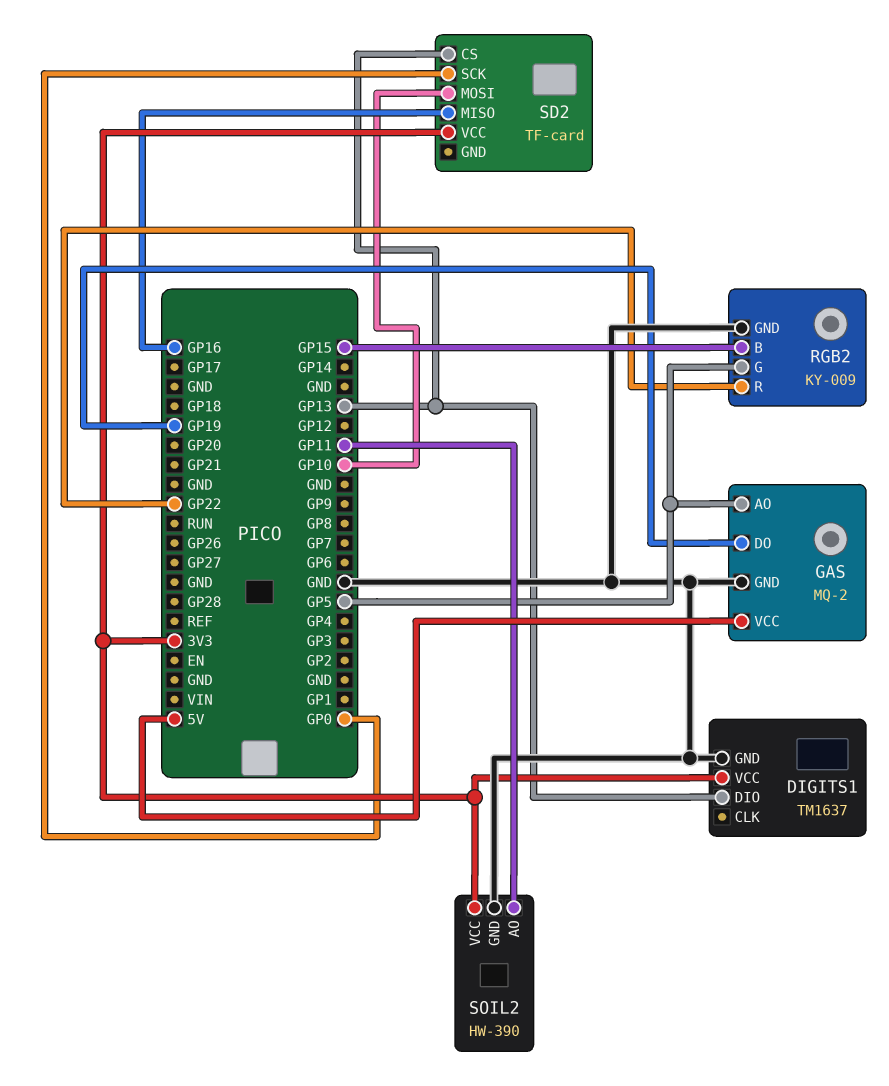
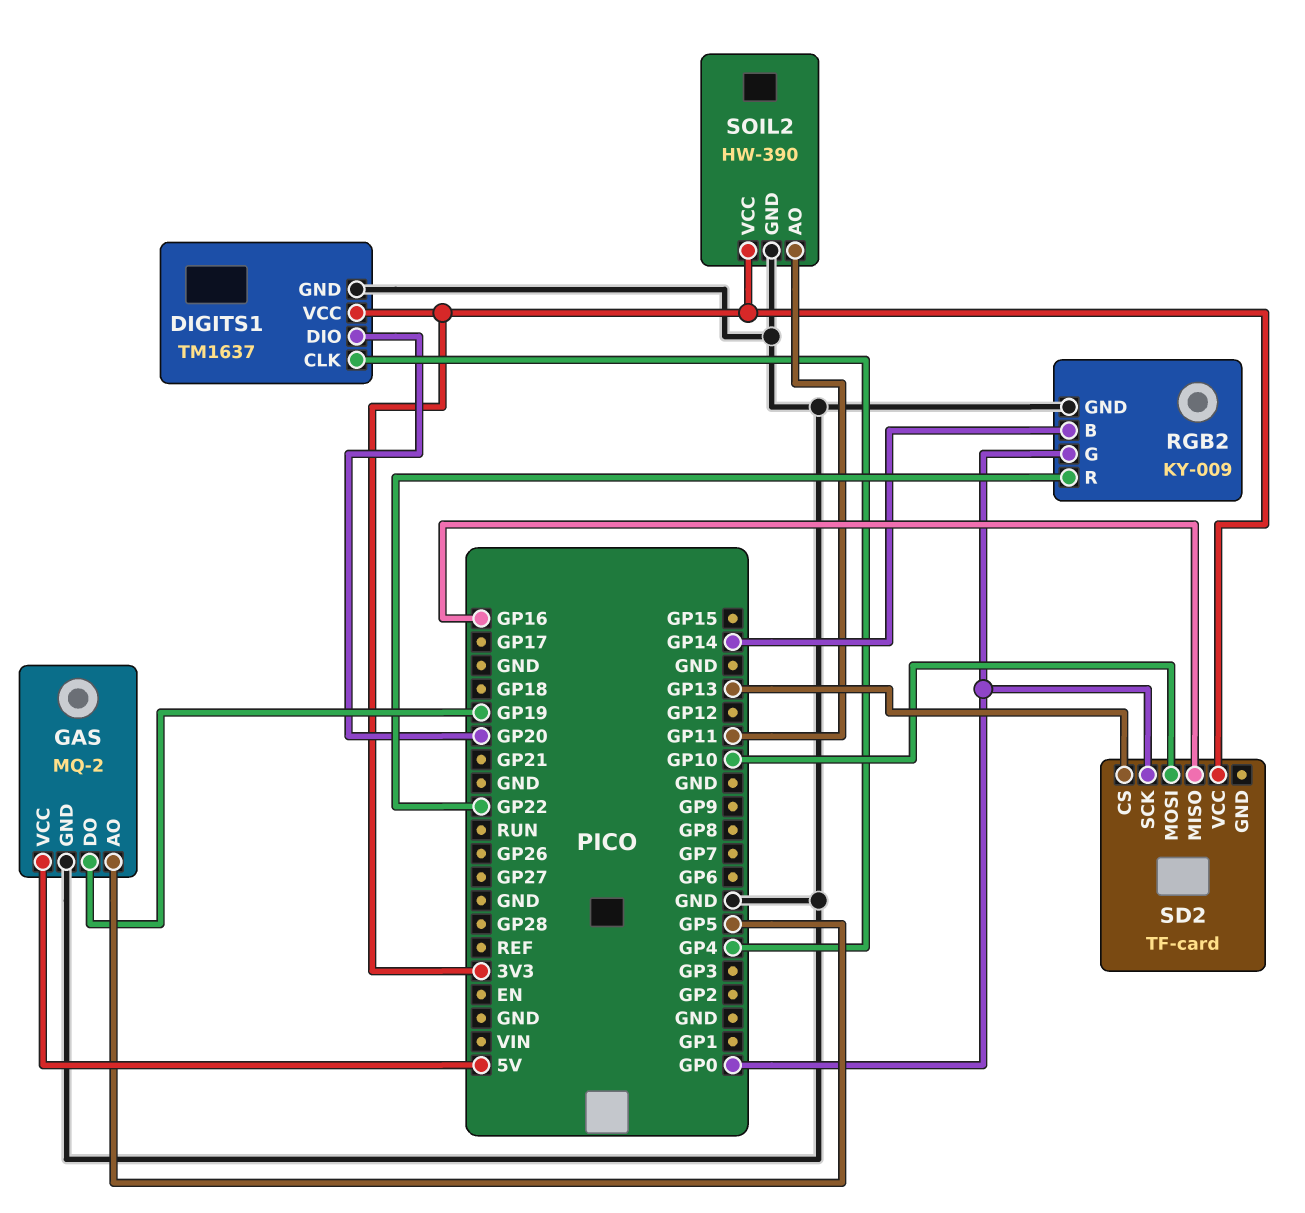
DIGITS1 pin CLK: none -> GP4
DIGITS1 pin DIO: GP13 -> GP20
RGB2 pin B: GP15 -> GP14
RGB2 pin G: GP5 -> GP0

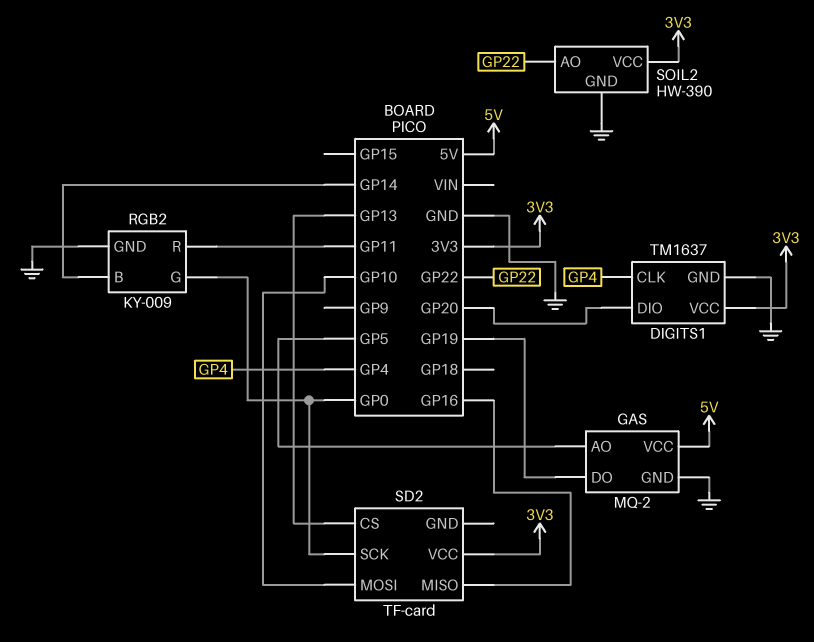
RGB2 pin R: GP22 -> GP11
SOIL2 pin AO: GP11 -> GP22

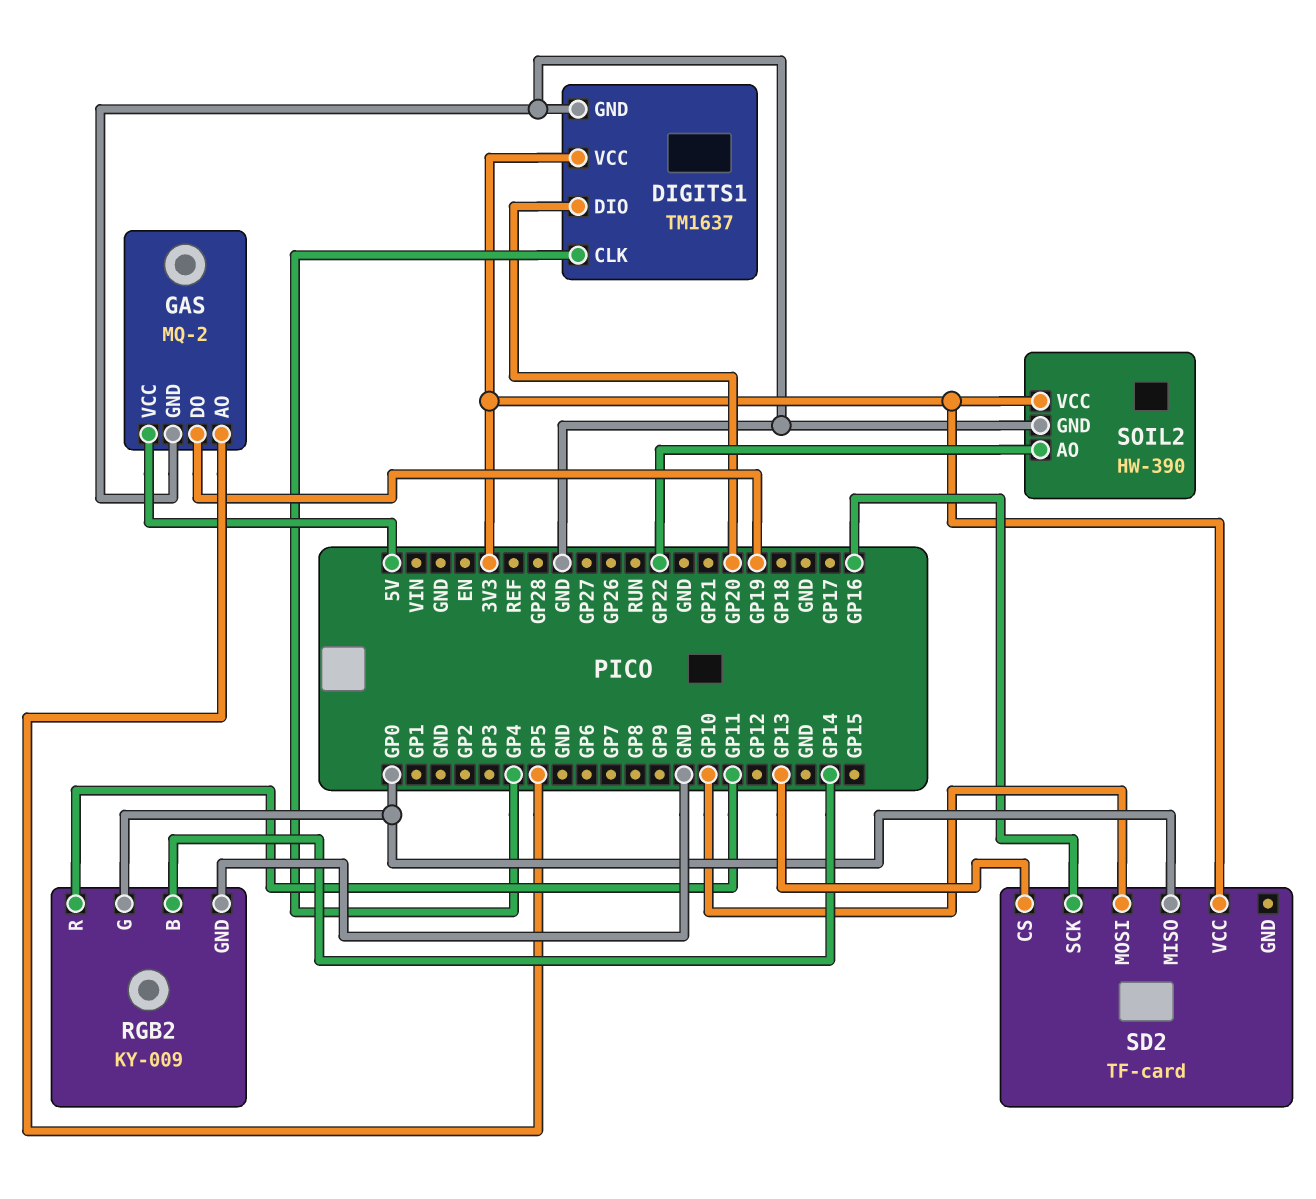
SD2 pin MISO: GP16 -> GP0
SD2 pin SCK: GP0 -> GP16

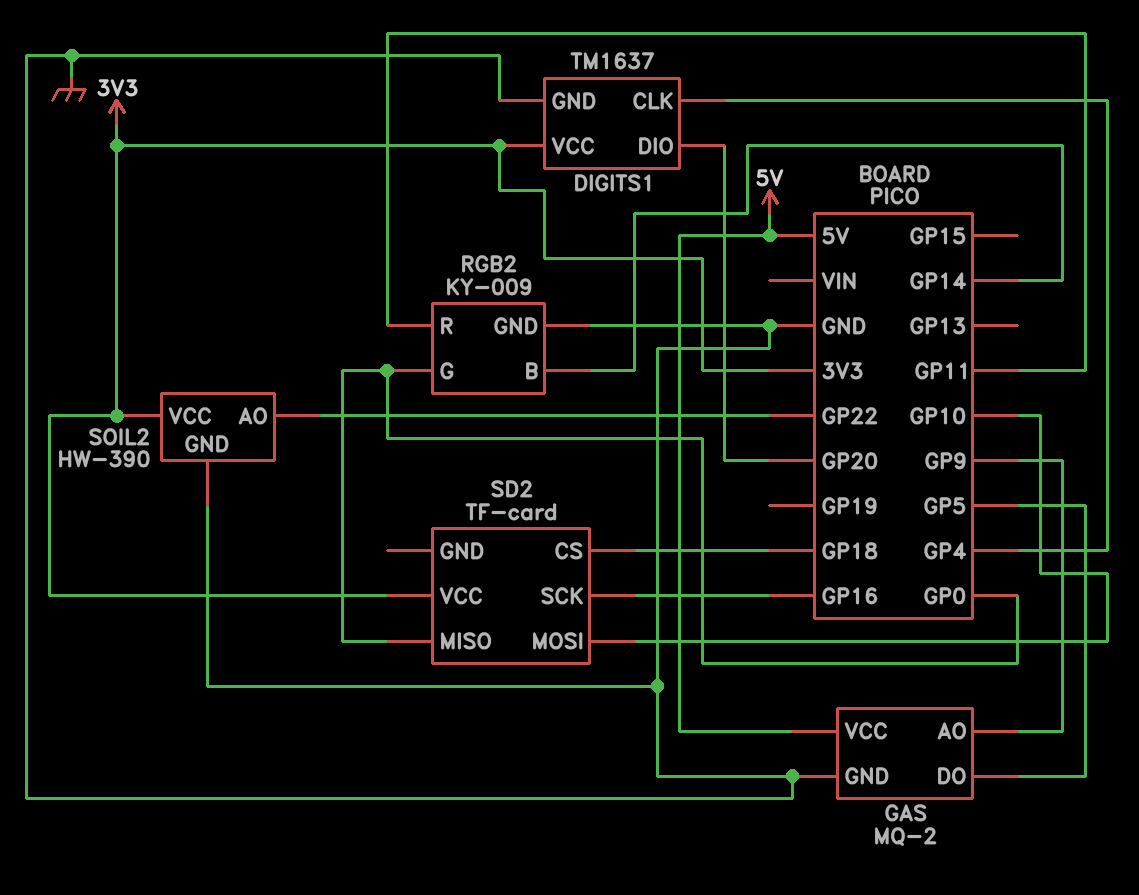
GAS pin AO: GP5 -> GP9
GAS pin DO: GP19 -> GP5
SD2 pin CS: GP13 -> GP18

